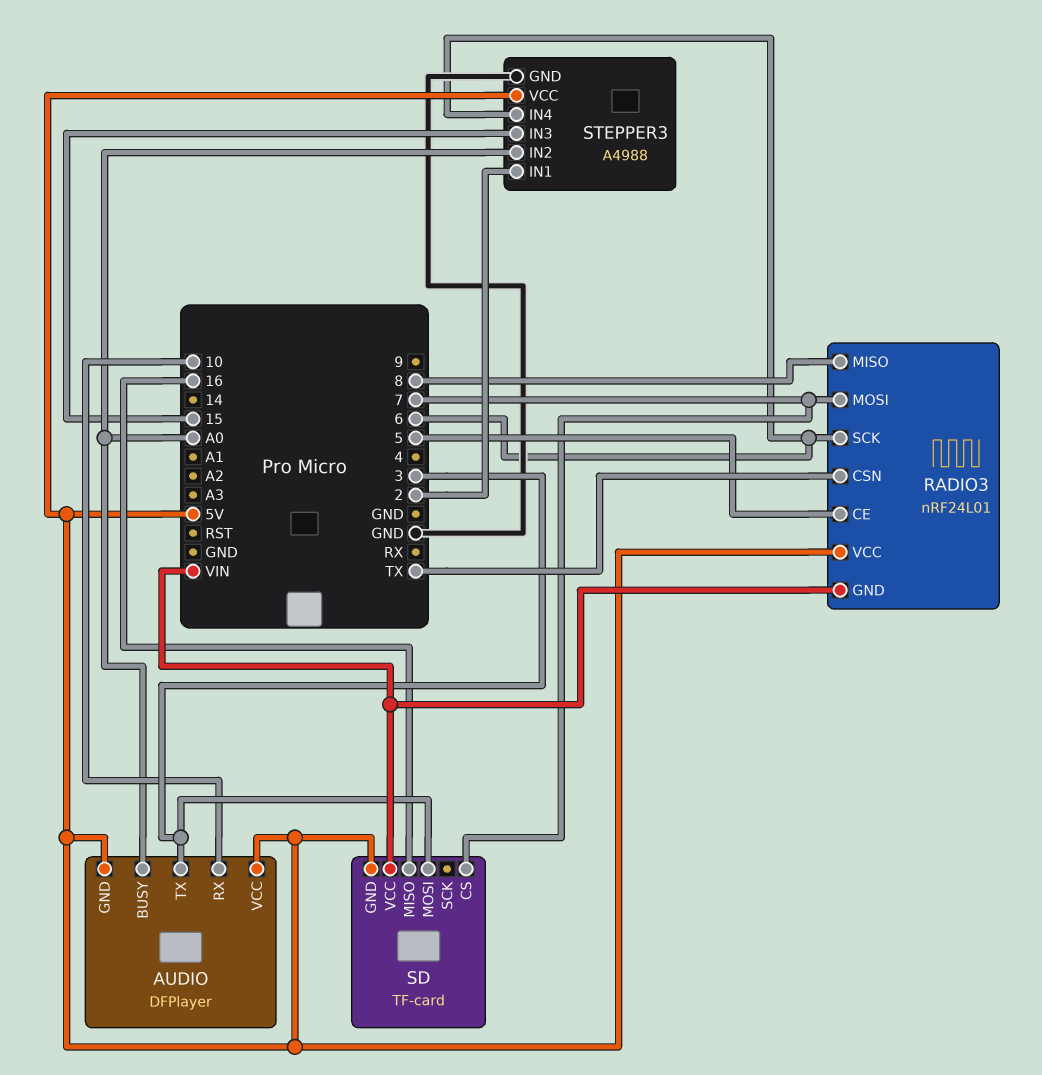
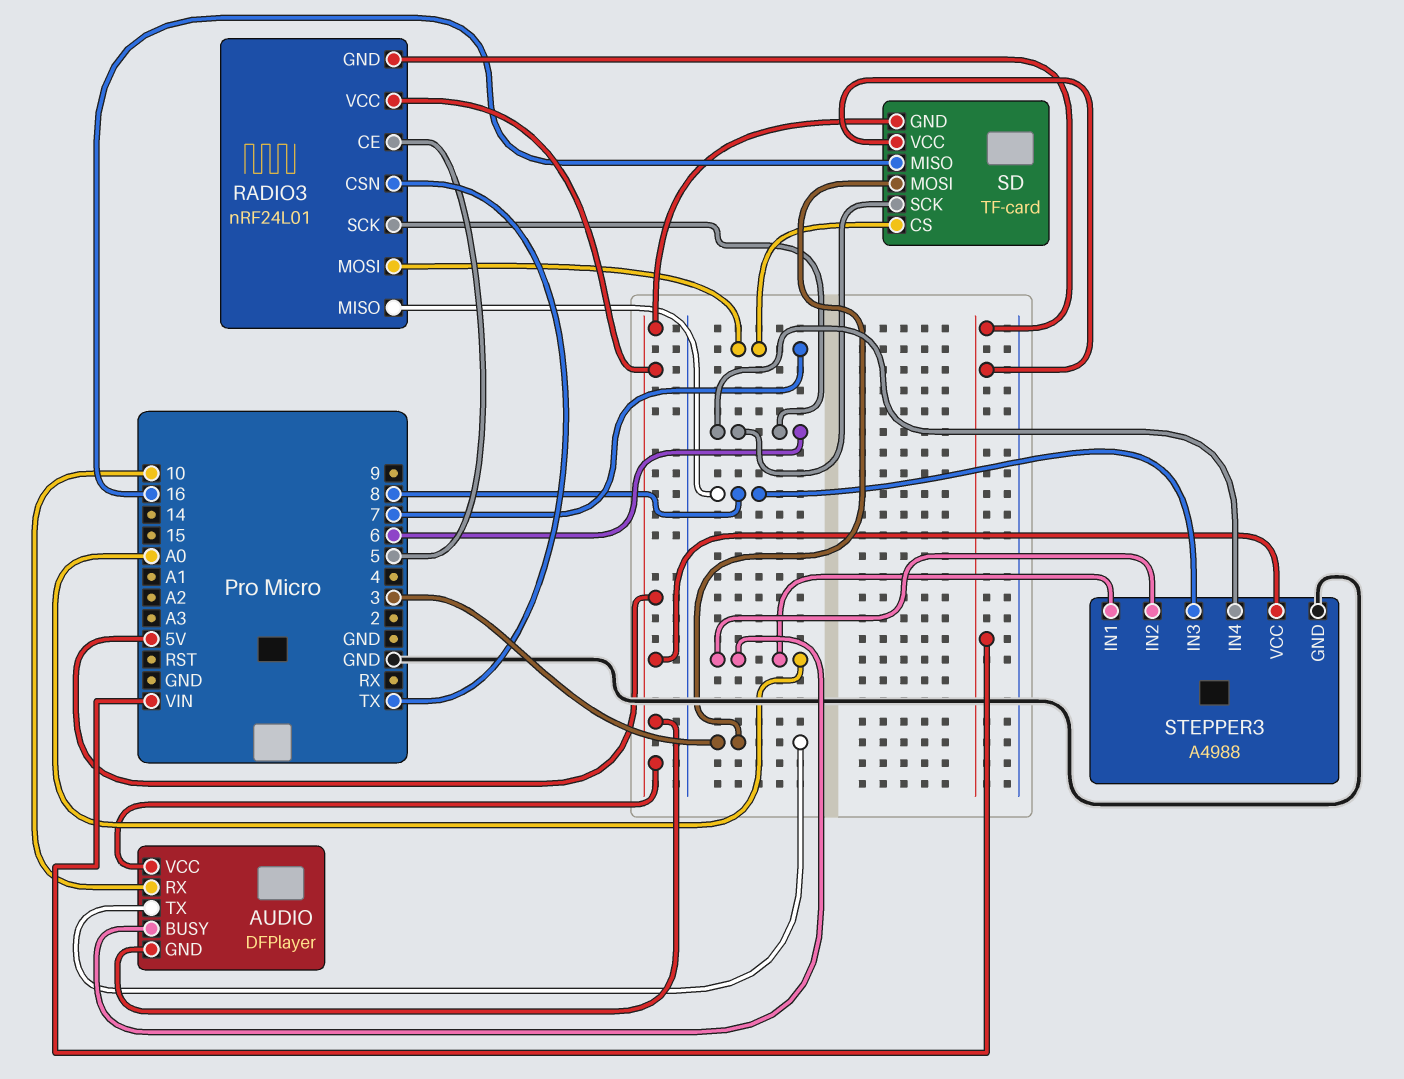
SD pin SCK: none -> 6
STEPPER3 pin IN1: 2 -> A0
STEPPER3 pin IN3: 15 -> 8

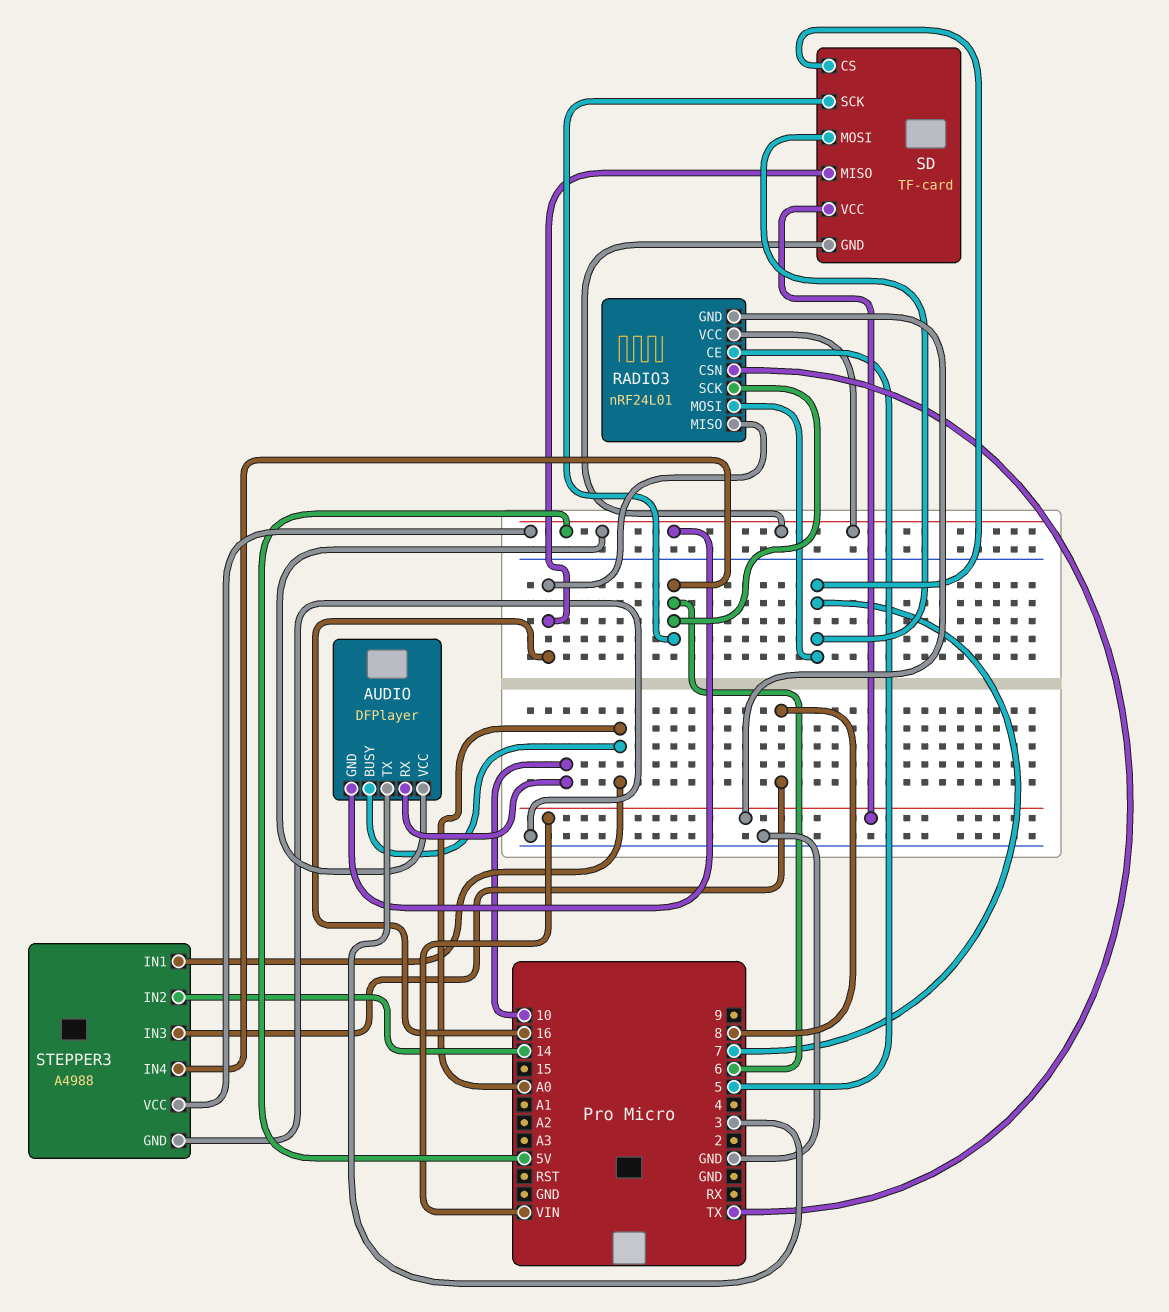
RADIO3 pin MISO: 8 -> 16
SD pin MOSI: 3 -> 7
STEPPER3 pin IN2: A0 -> 14

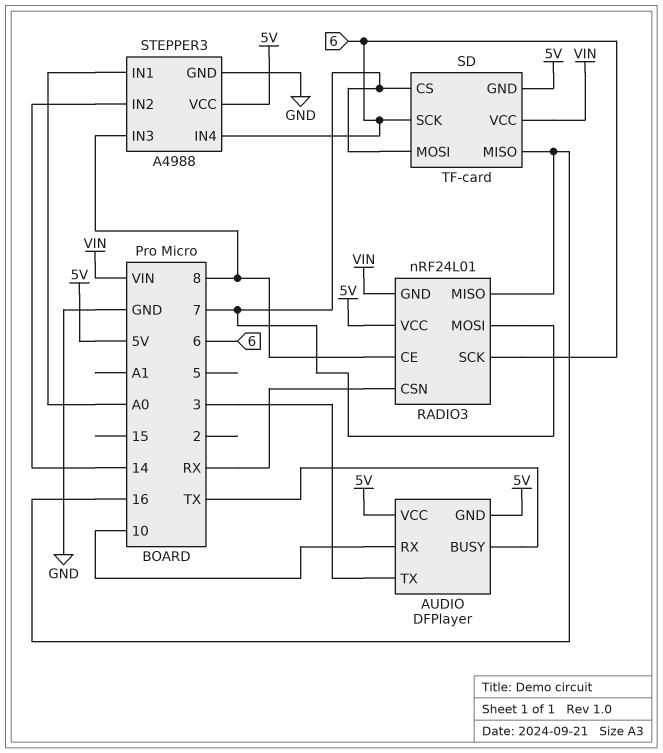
AUDIO pin BUSY: A0 -> TX
RADIO3 pin CE: 5 -> 8
RADIO3 pin CSN: TX -> RX

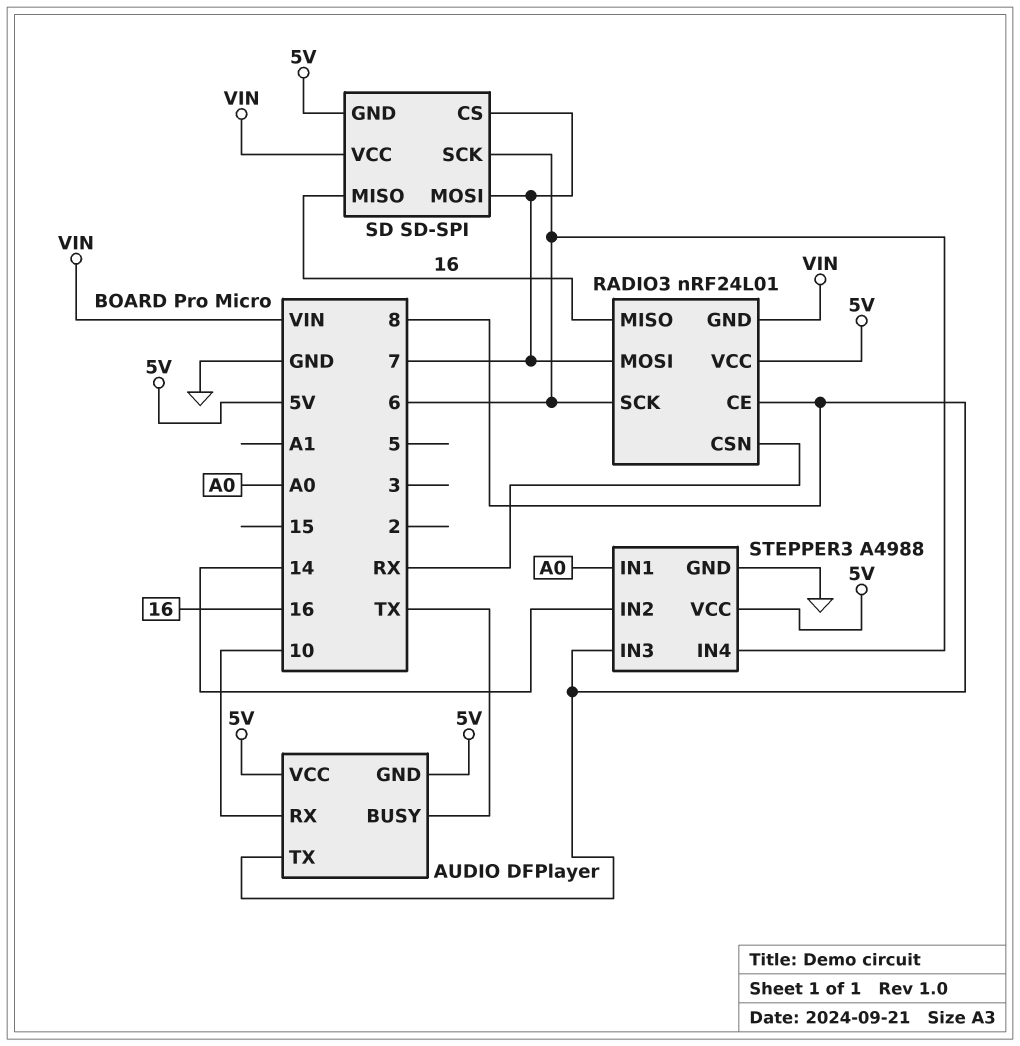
AUDIO pin TX: 3 -> 8
SD: TF-card -> SD-SPI

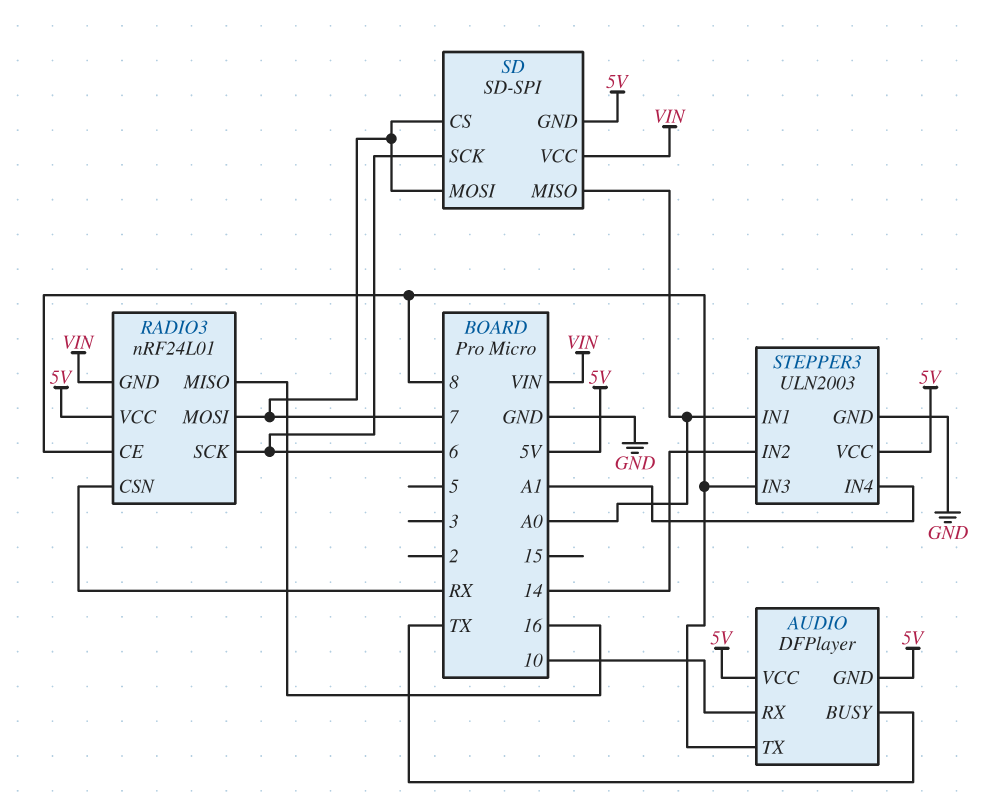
SD pin MISO: 16 -> A0
STEPPER3: A4988 -> ULN2003
STEPPER3 pin IN4: 6 -> A1

